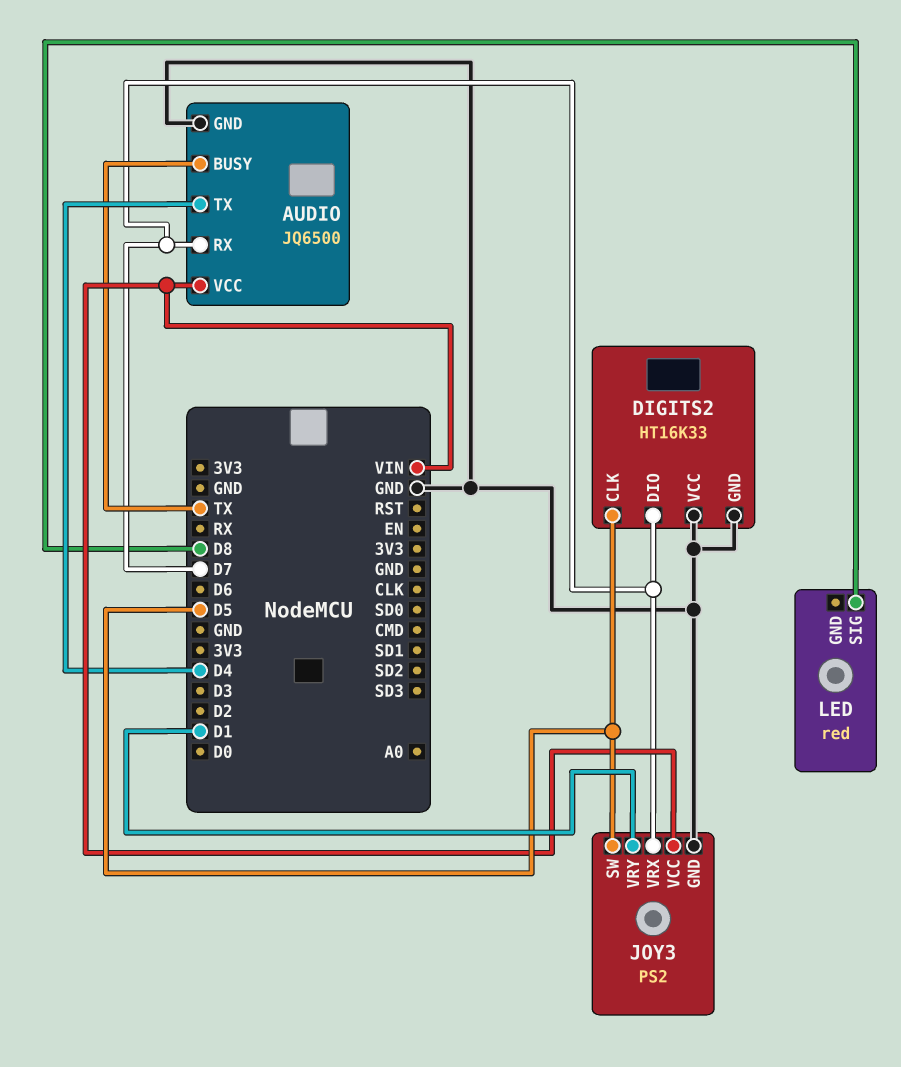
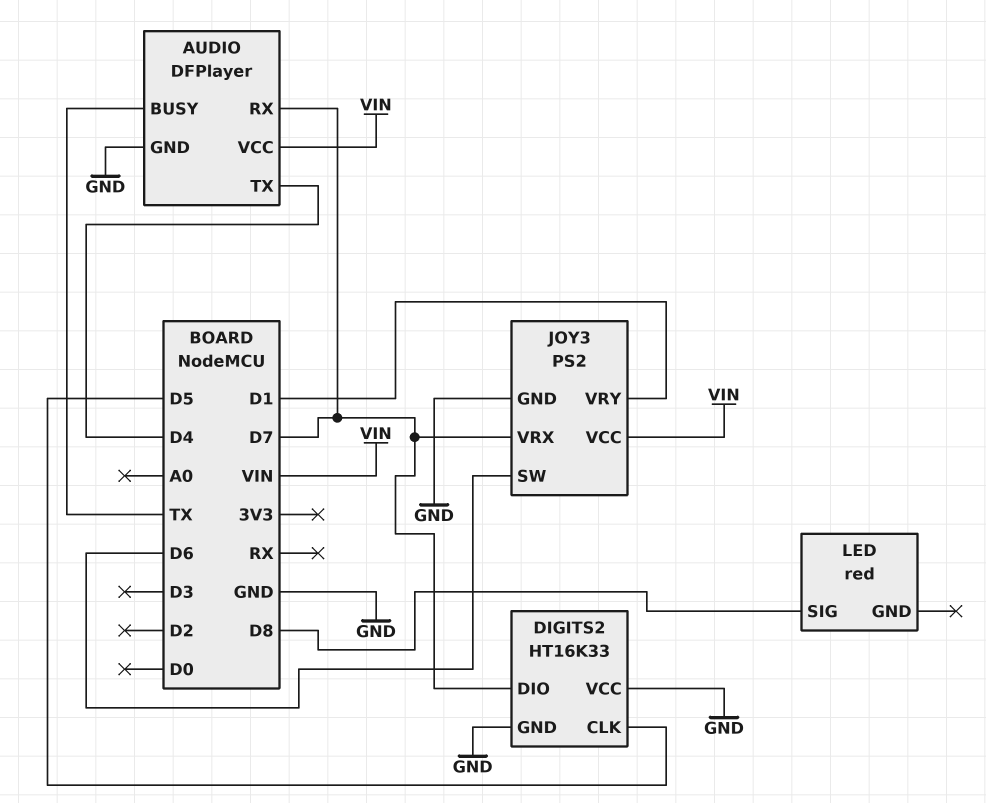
AUDIO: JQ6500 -> DFPlayer
JOY3 pin SW: D5 -> D6

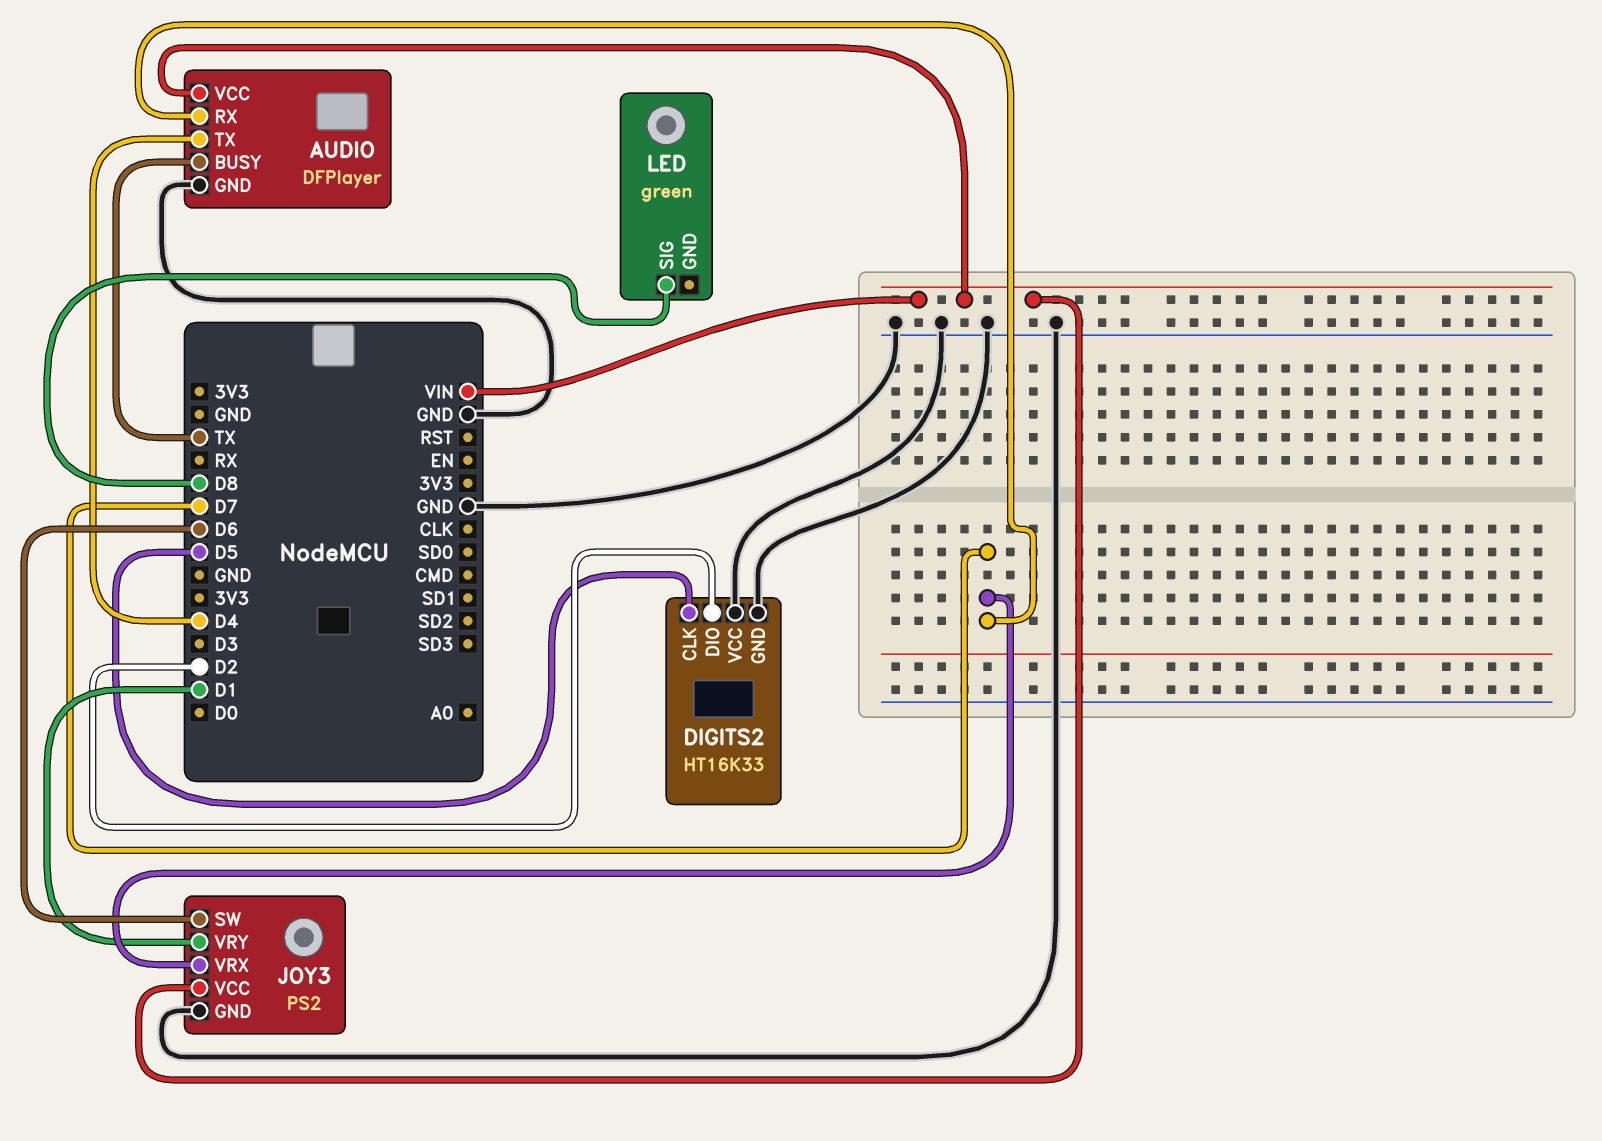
DIGITS2 pin DIO: D7 -> D2
LED: red -> green

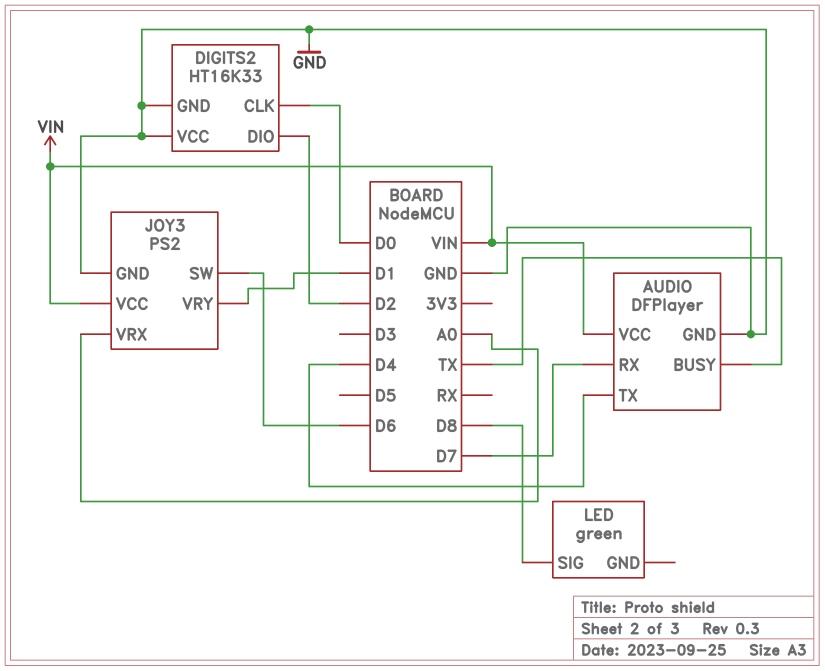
DIGITS2 pin CLK: D5 -> D0
JOY3 pin VRX: D7 -> A0

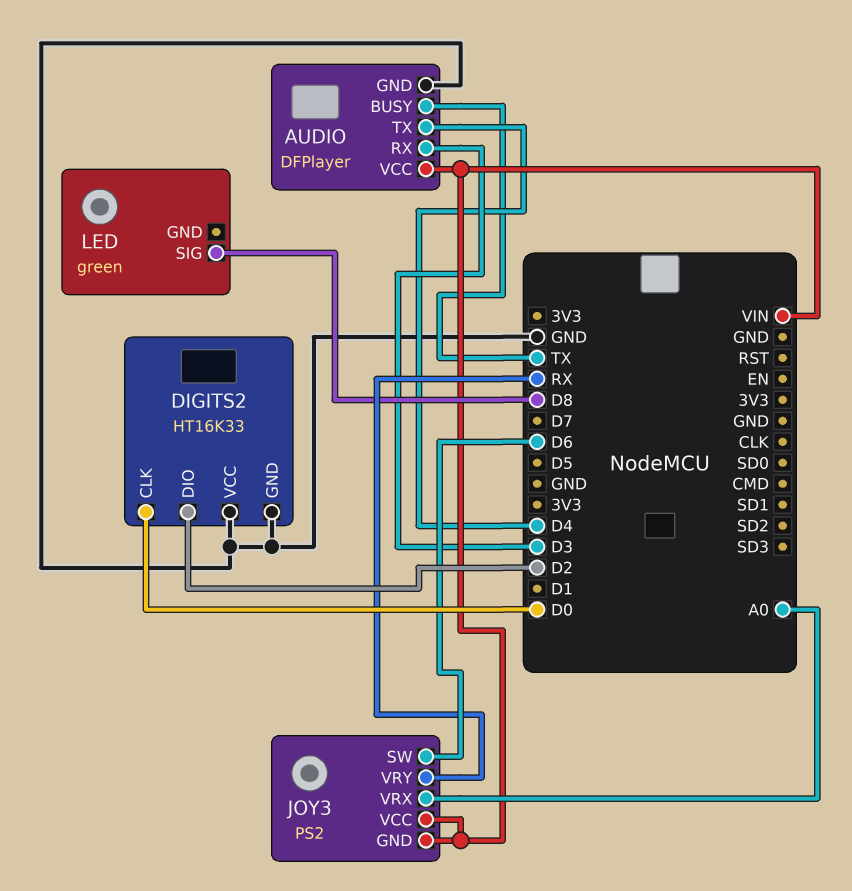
AUDIO pin RX: D7 -> D3
JOY3 pin GND: GND -> VIN
JOY3 pin VRY: D1 -> RX

